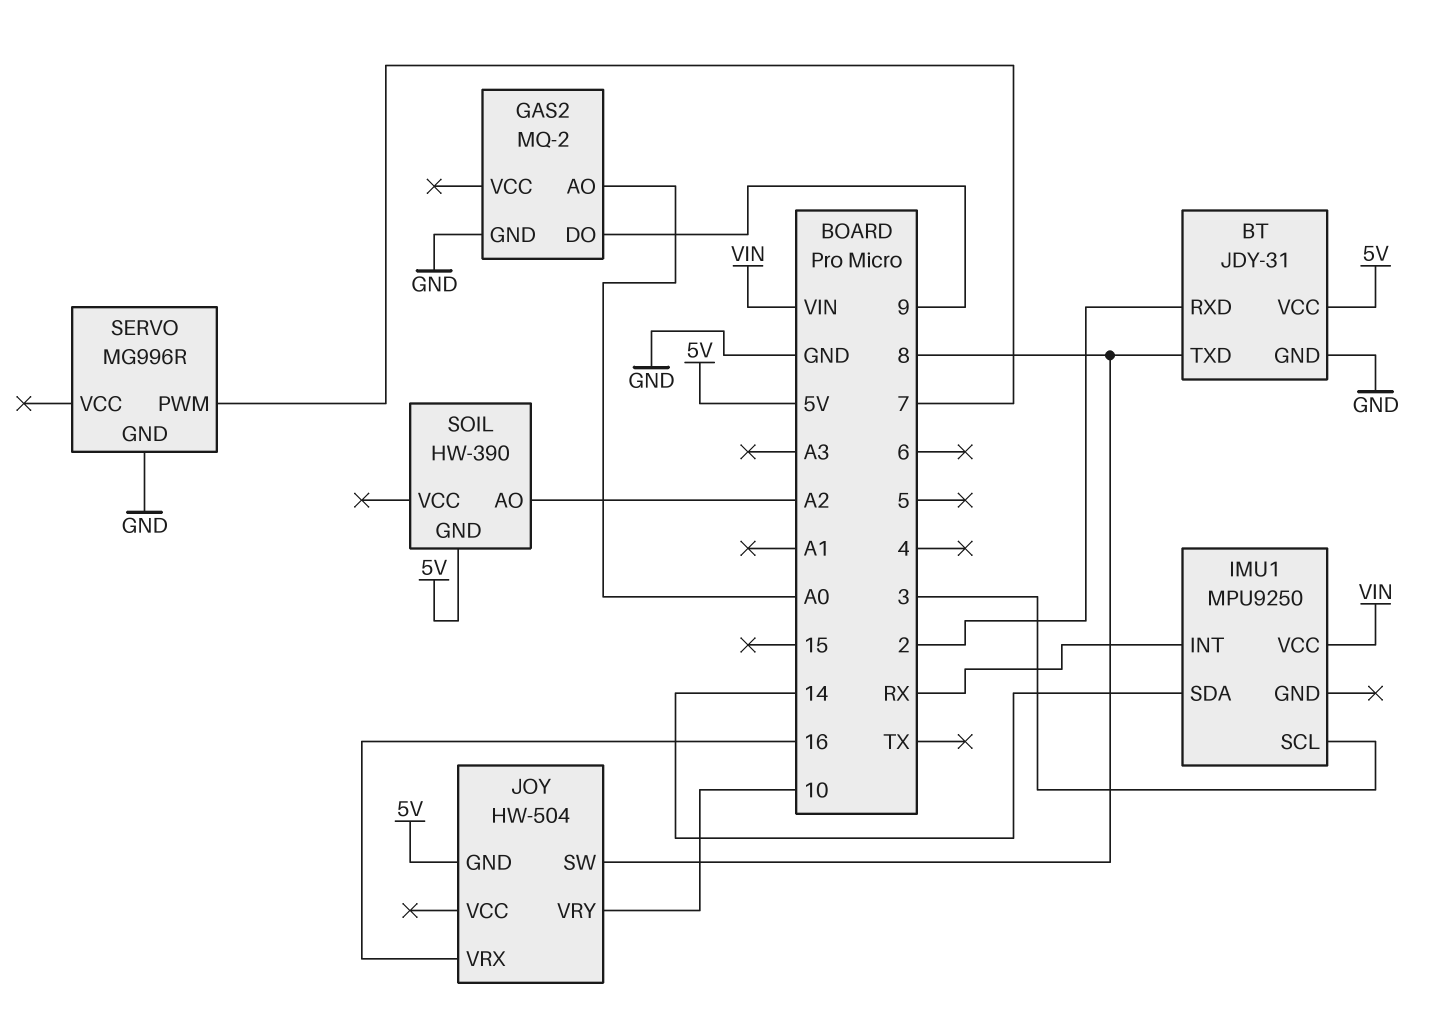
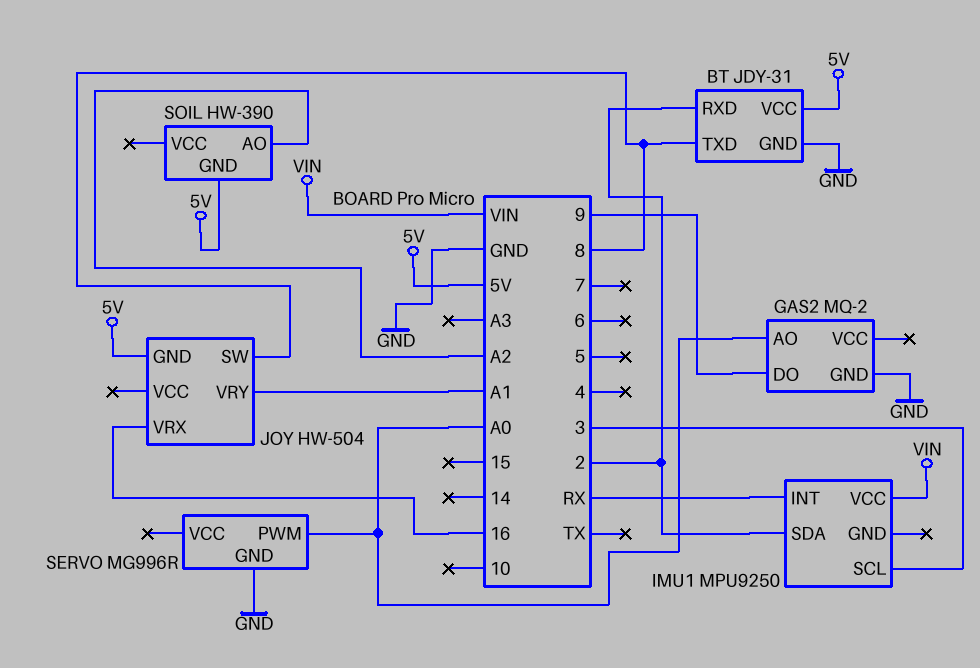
IMU1 pin SDA: 14 -> 2
JOY pin VRY: 10 -> A1
SERVO pin PWM: 7 -> A0

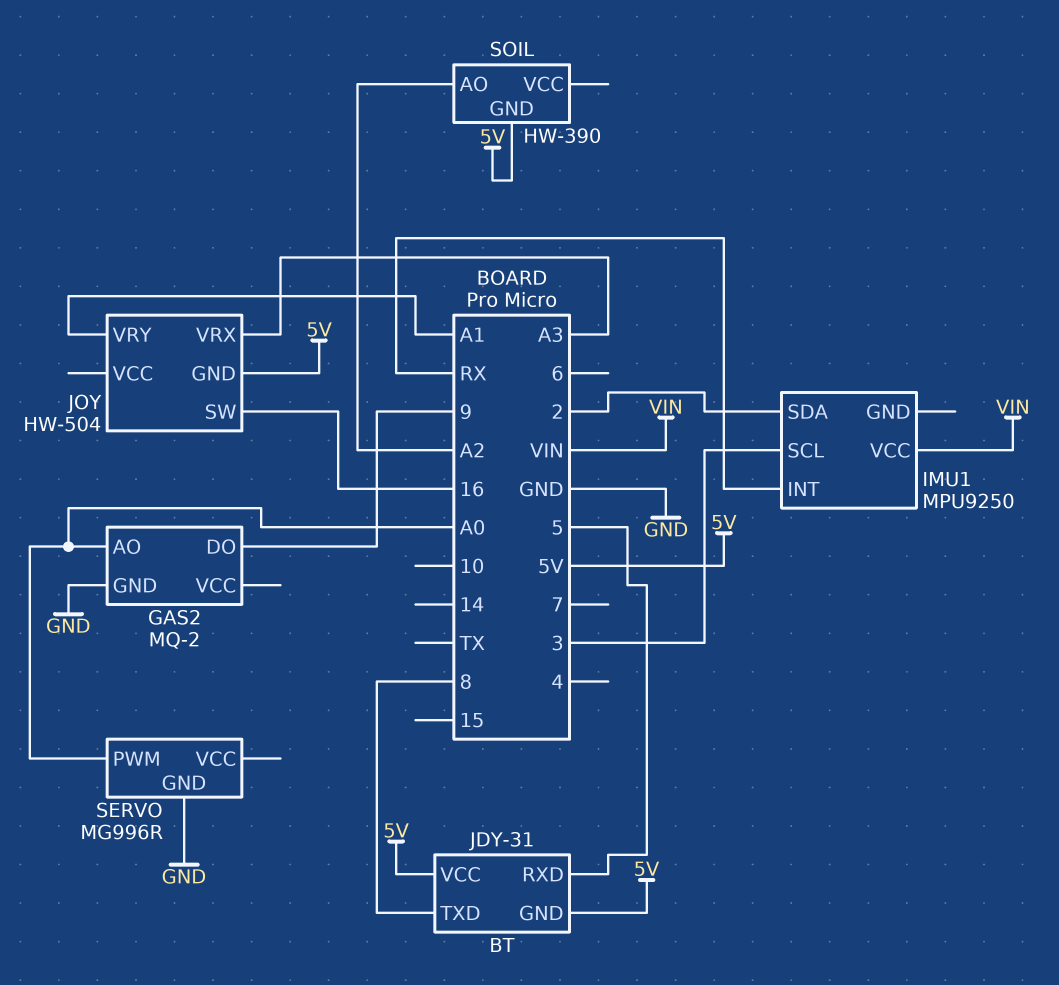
BT pin GND: GND -> 5V
BT pin RXD: 2 -> 5
JOY pin SW: 8 -> 16
JOY pin VRX: 16 -> A3

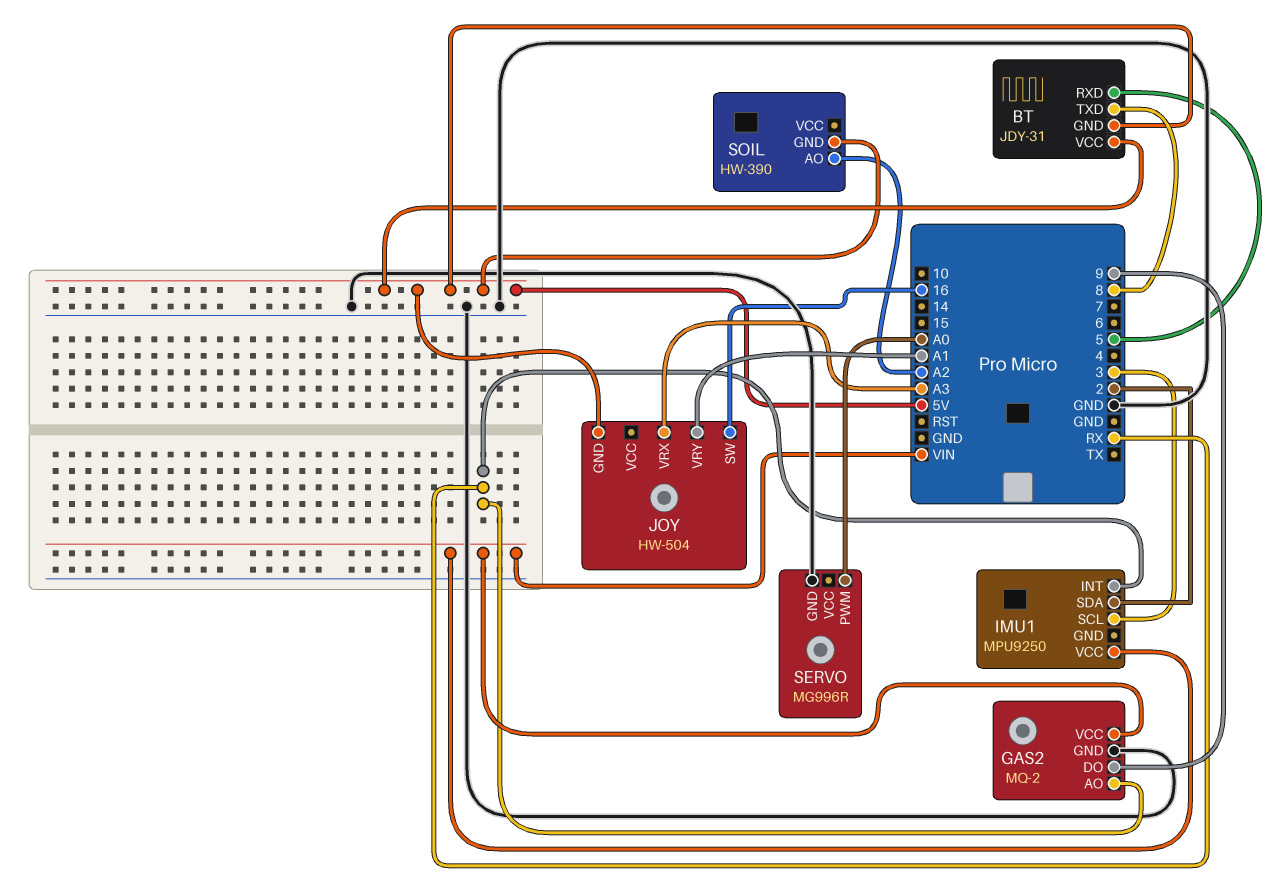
GAS2 pin AO: A0 -> RX
GAS2 pin VCC: none -> VIN

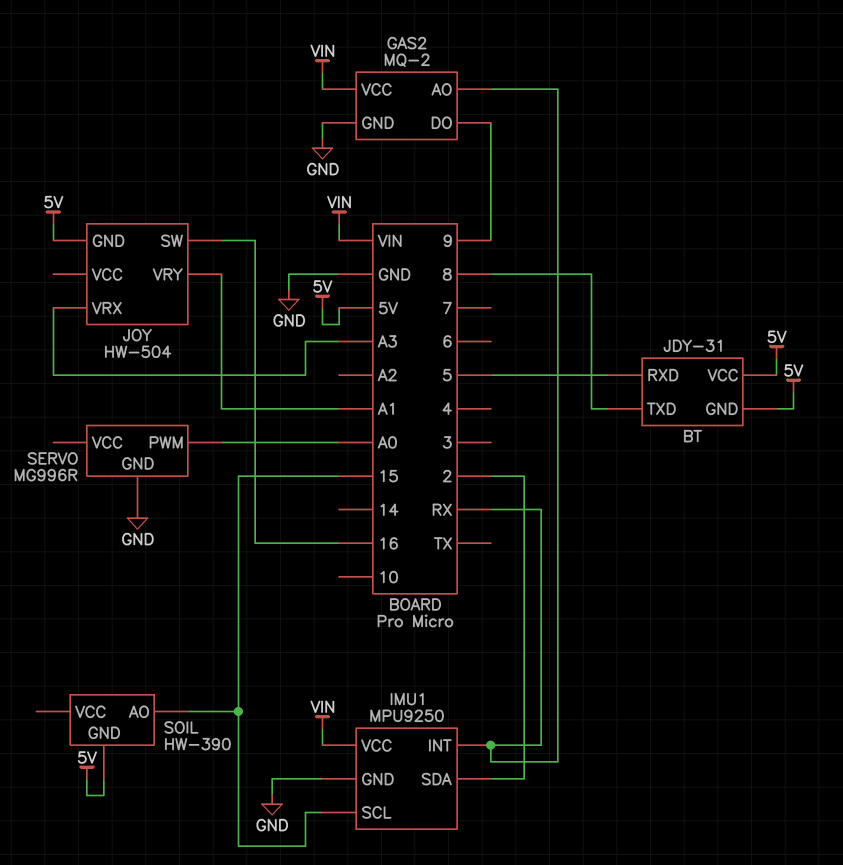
IMU1 pin GND: none -> GND
IMU1 pin SCL: 3 -> 15
SOIL pin AO: A2 -> 15

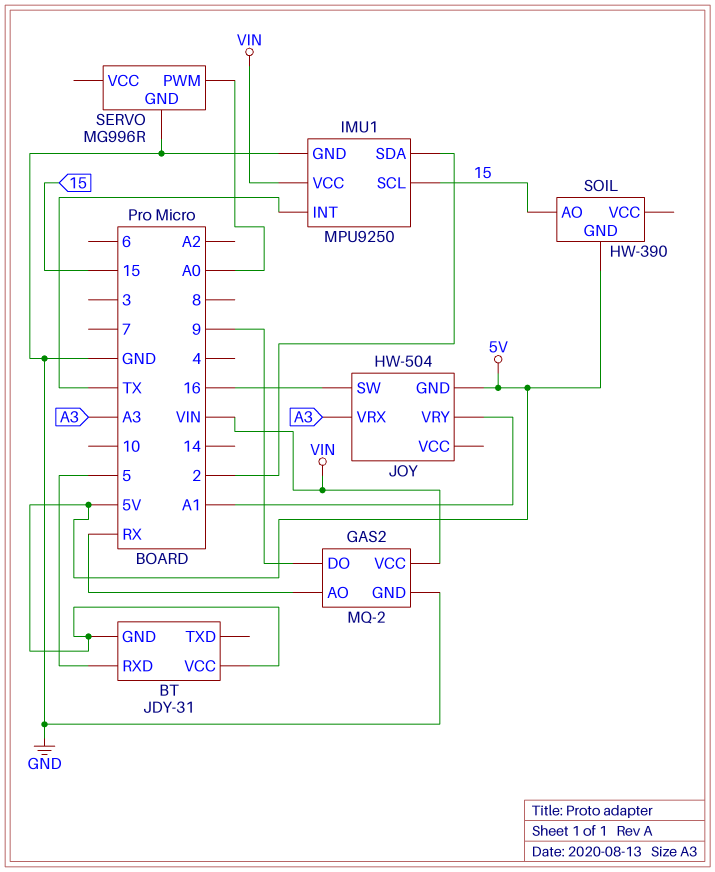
BT pin TXD: 8 -> none
IMU1 pin INT: RX -> TX

